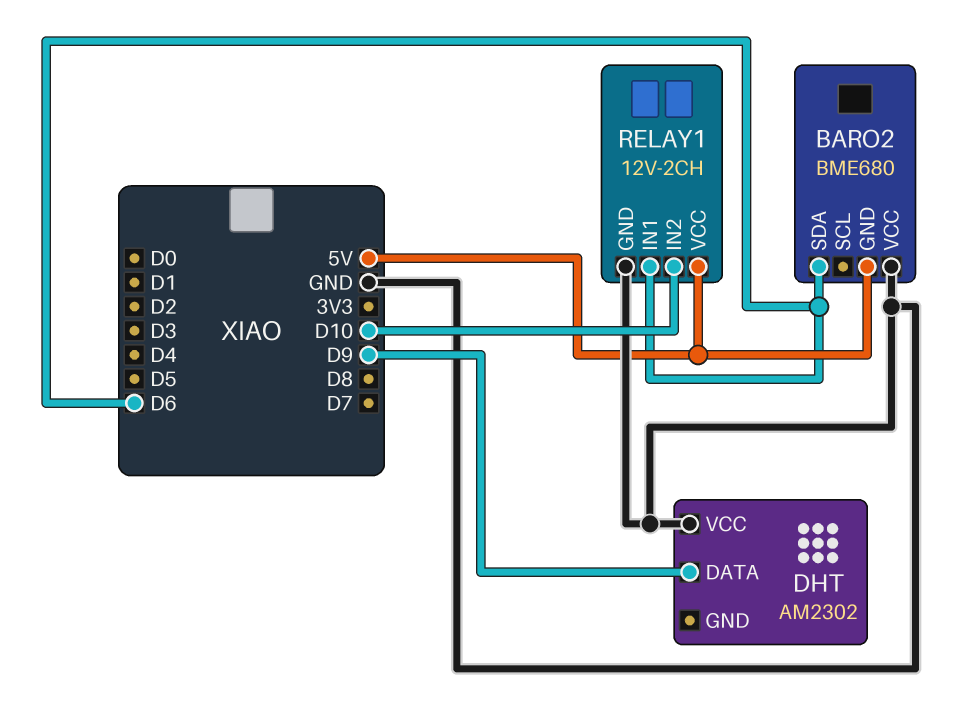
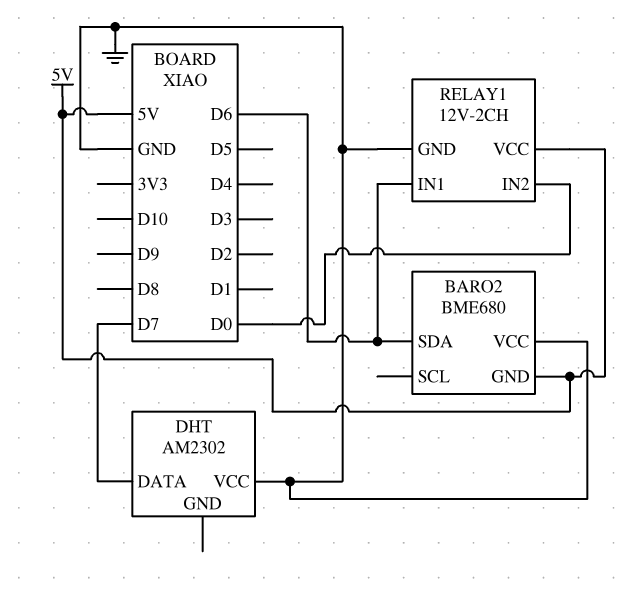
DHT pin DATA: D9 -> D7
RELAY1 pin IN2: D10 -> D0

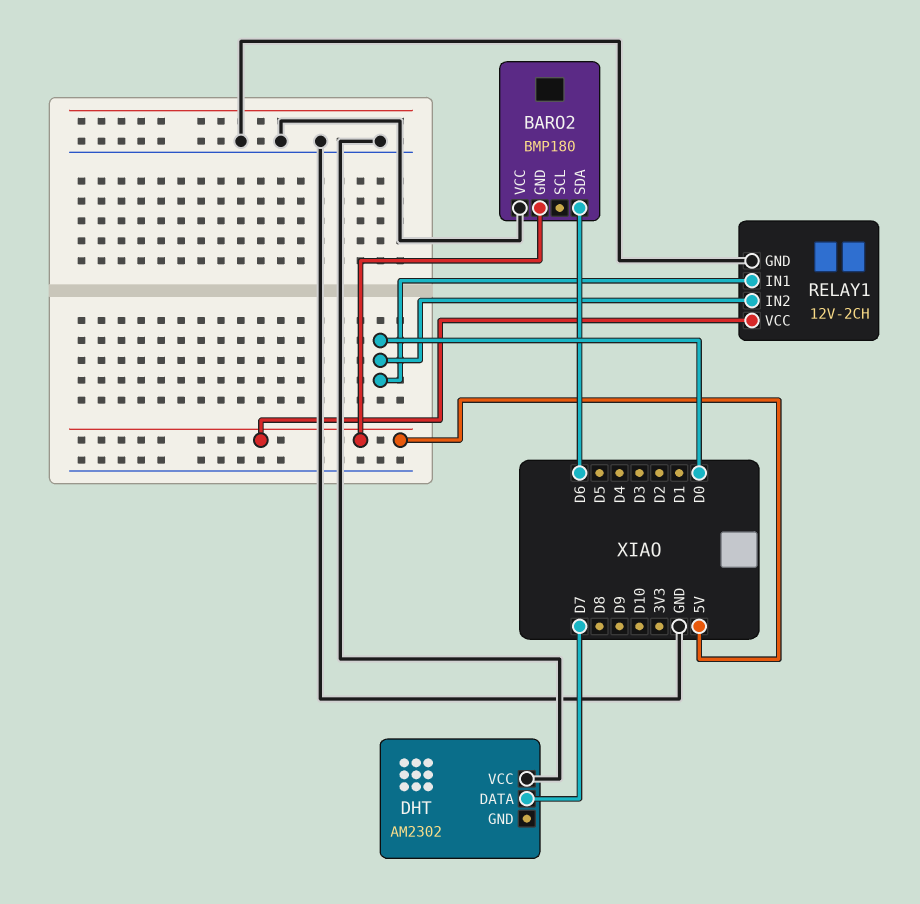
BARO2: BME680 -> BMP180
RELAY1 pin IN1: D6 -> D0

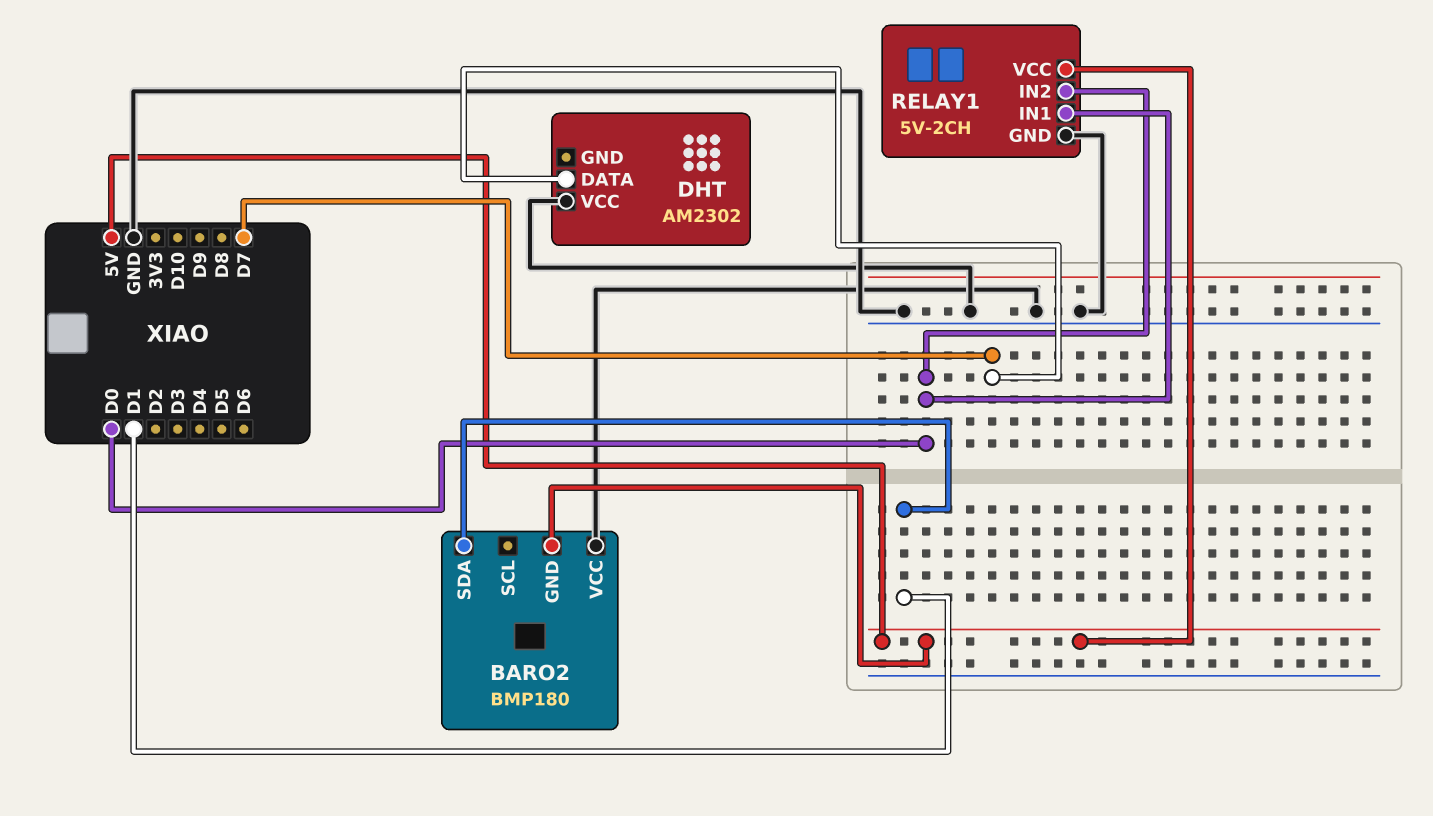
BARO2 pin SDA: D6 -> D1
RELAY1: 12V-2CH -> 5V-2CH

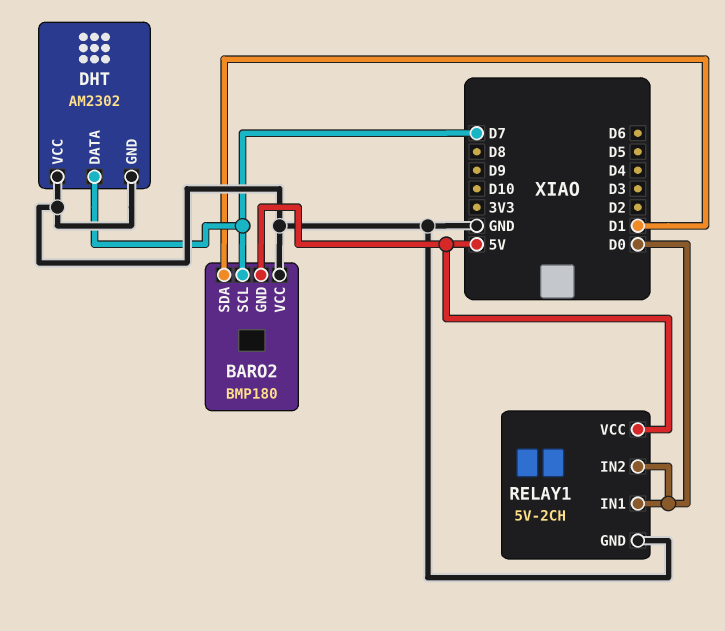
BARO2 pin SCL: none -> D7
DHT pin GND: none -> GND

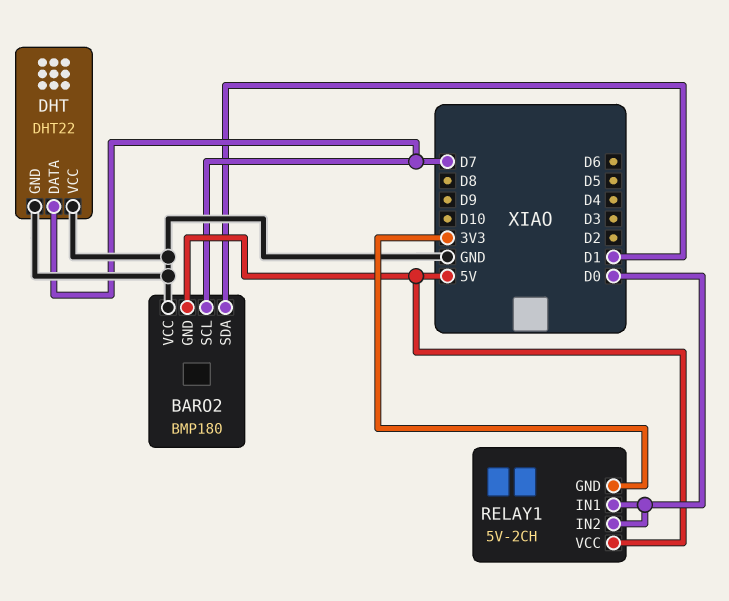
DHT: AM2302 -> DHT22
RELAY1 pin GND: GND -> 3V3

